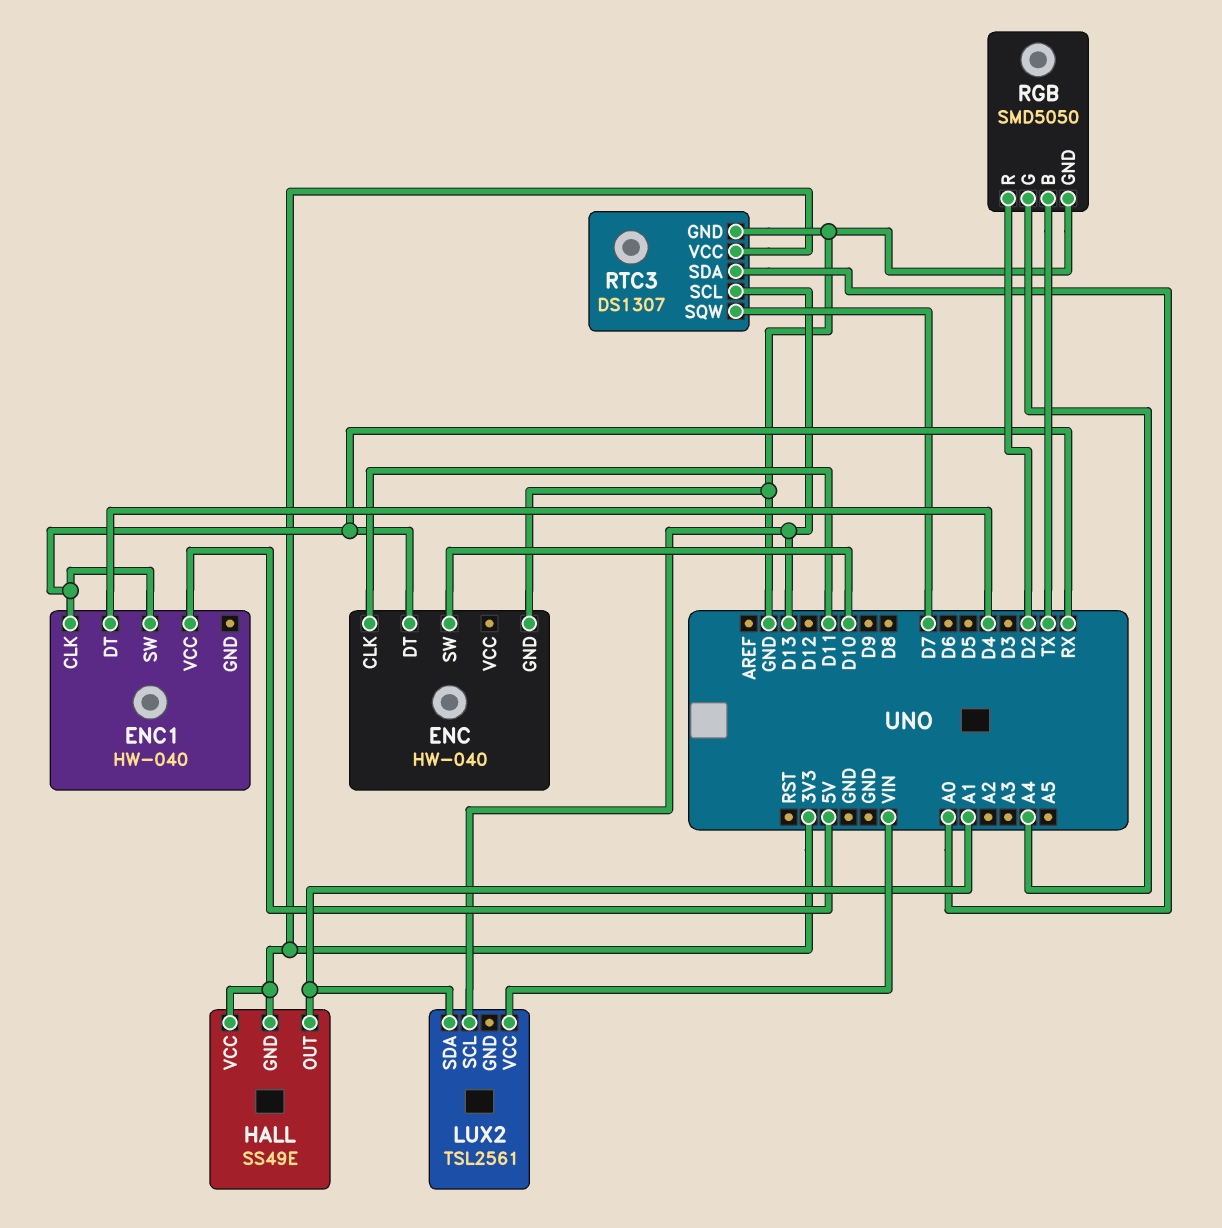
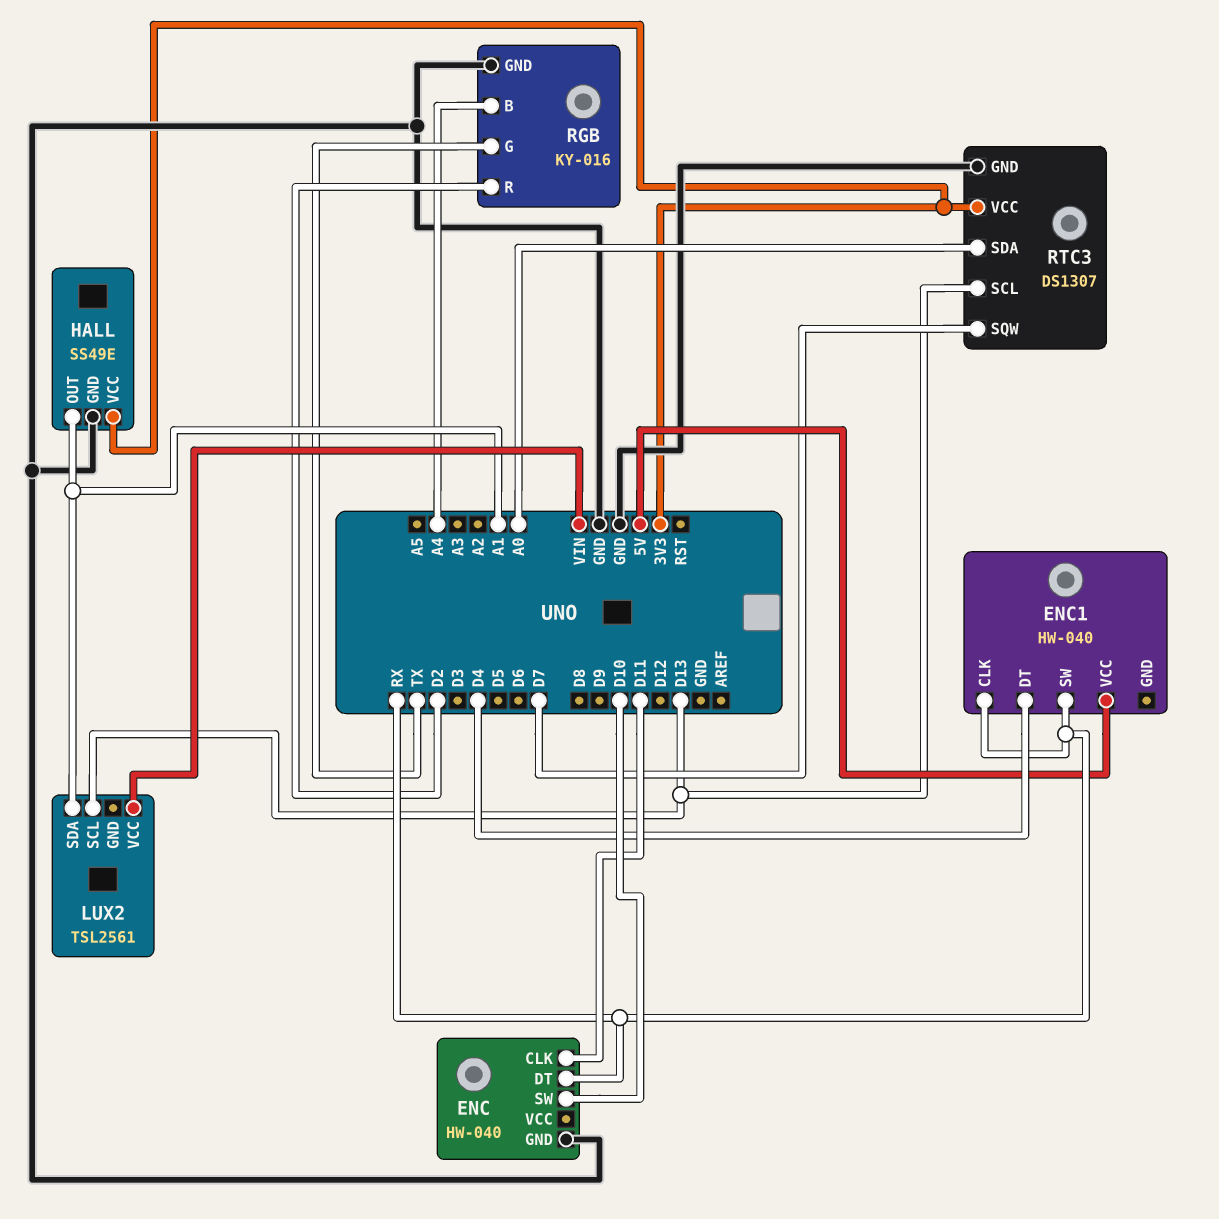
HALL pin GND: 3V3 -> GND
RGB: SMD5050 -> KY-016
RGB pin B: TX -> A4
RGB pin G: A4 -> TX

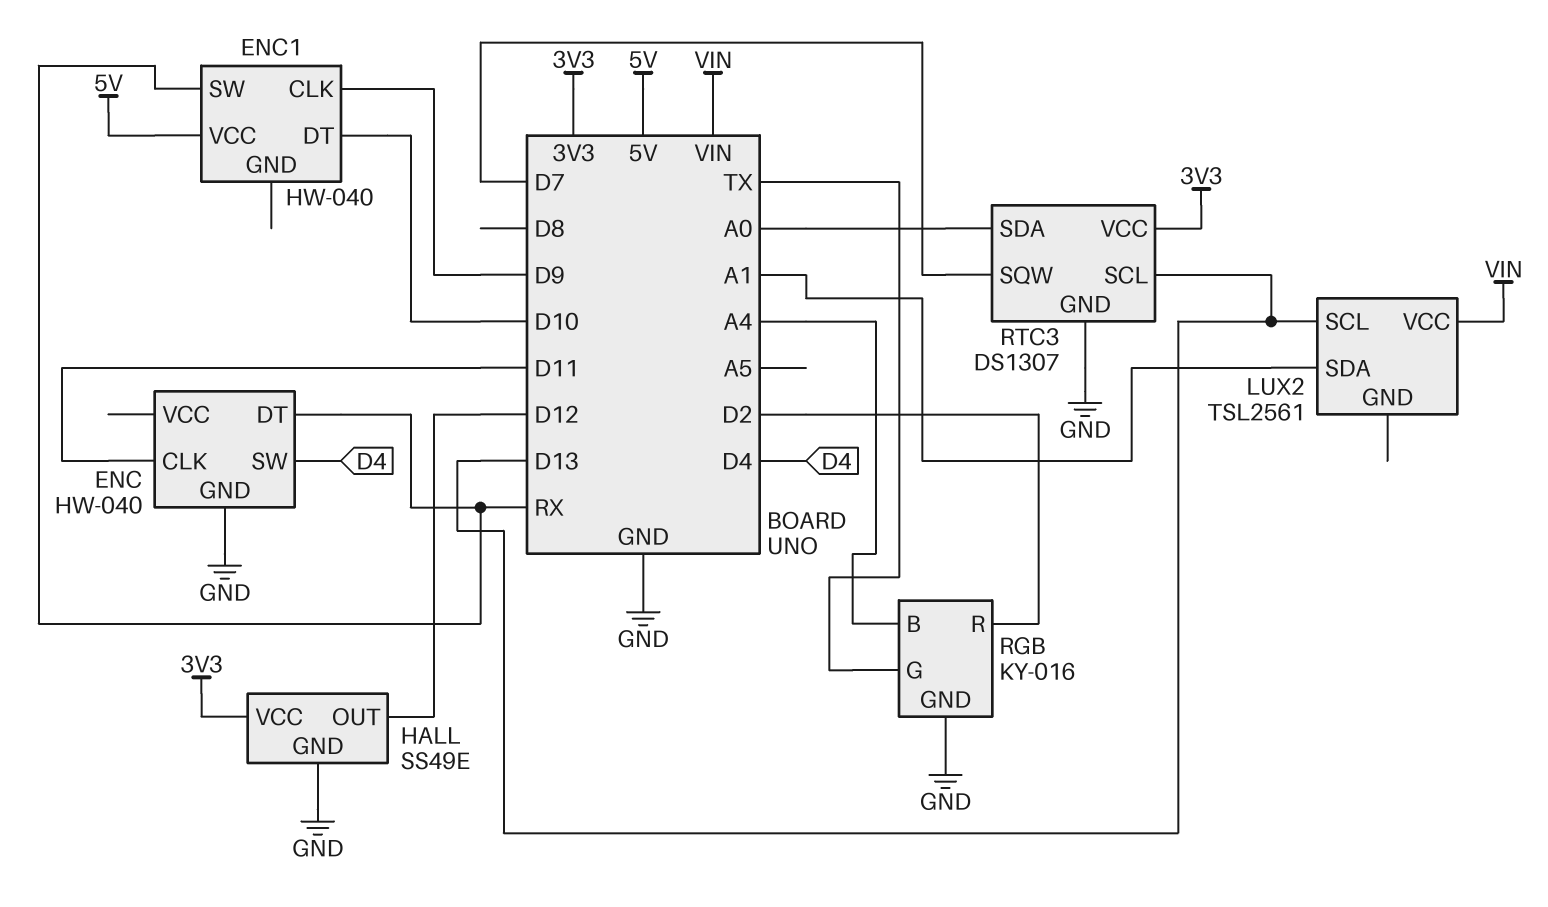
ENC pin SW: D10 -> D4
ENC1 pin CLK: RX -> D9
ENC1 pin DT: D4 -> D10
HALL pin OUT: A1 -> D12

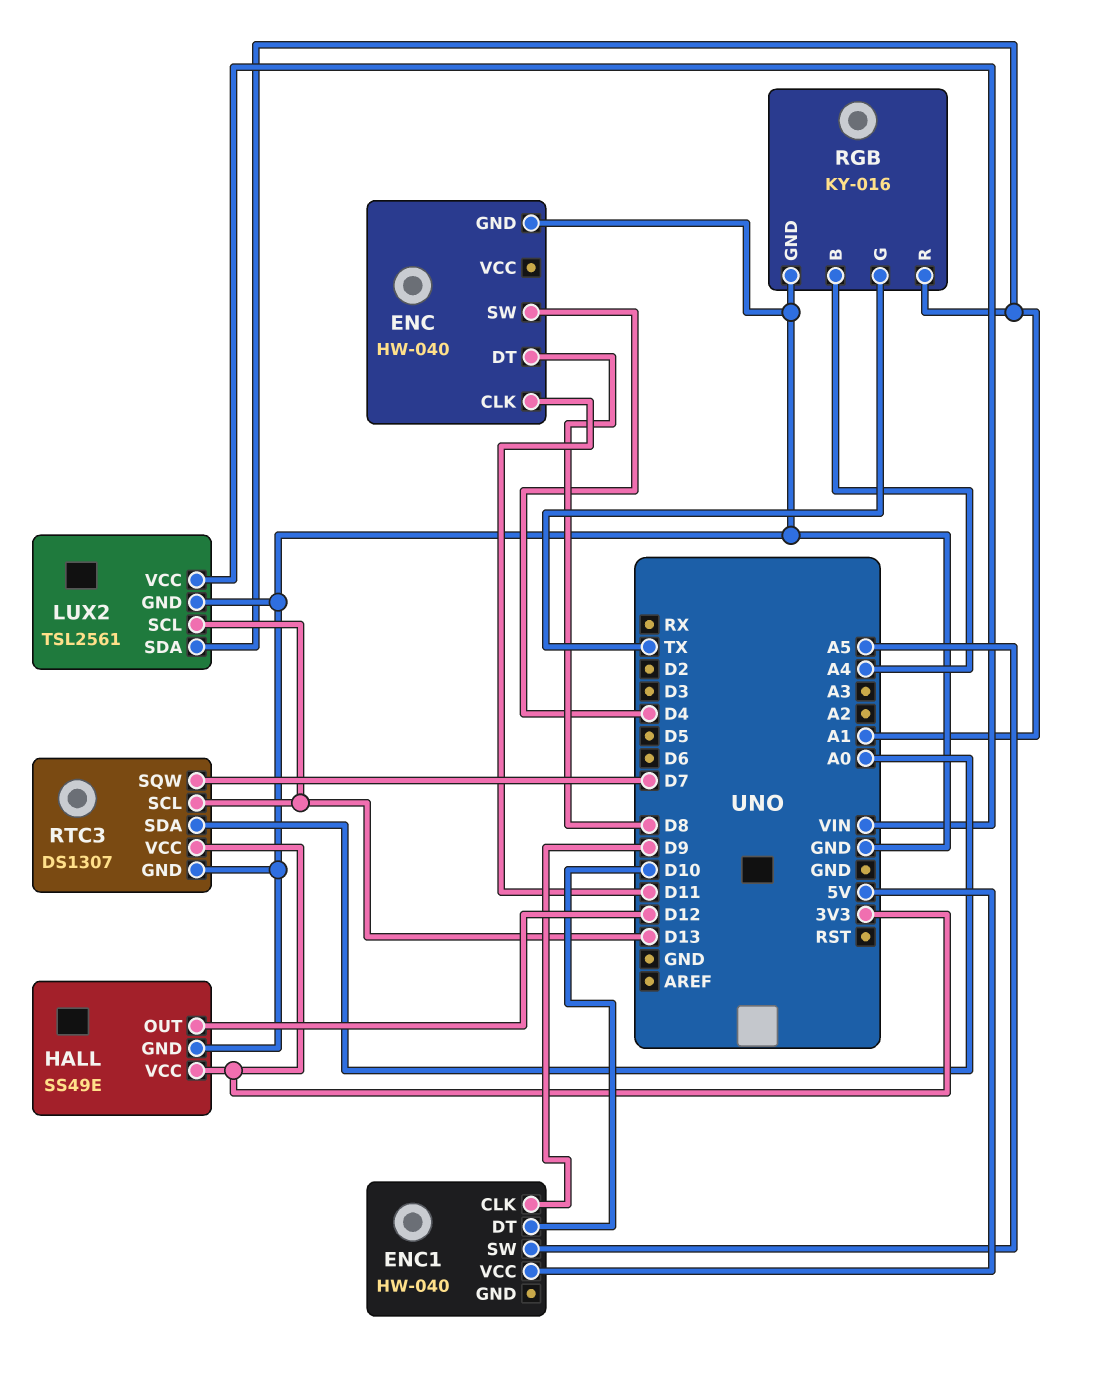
ENC pin DT: RX -> D8
ENC1 pin SW: RX -> A5
LUX2 pin GND: none -> GND
RGB pin R: D2 -> A1

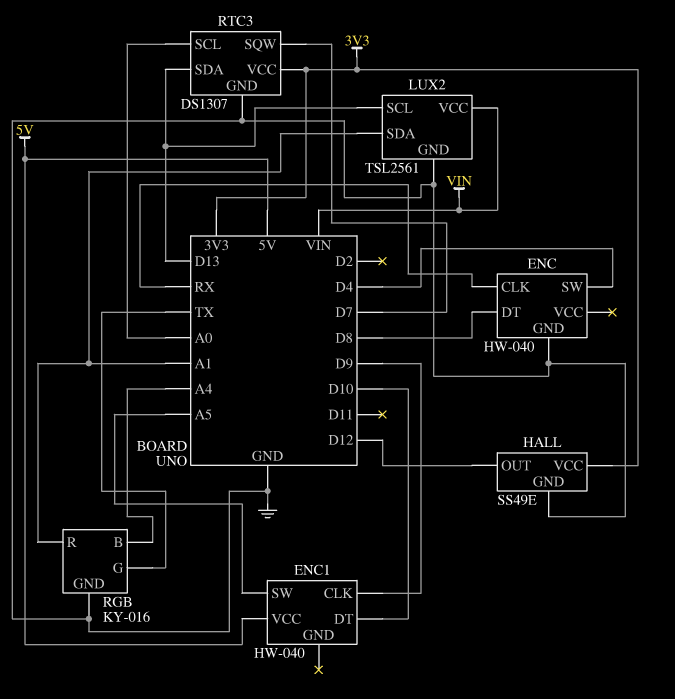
ENC pin CLK: D11 -> RX
RTC3 pin SCL: D13 -> A0
RTC3 pin SDA: A0 -> D13

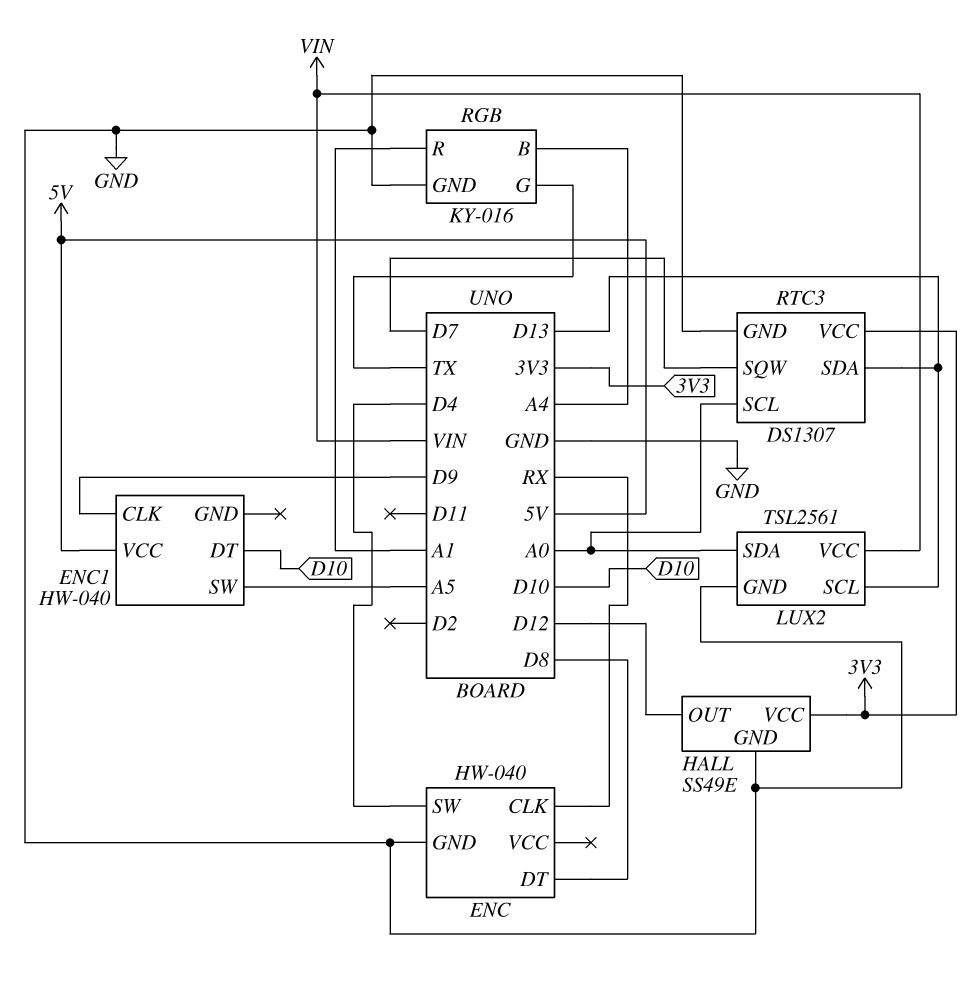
LUX2 pin SDA: A1 -> A0

